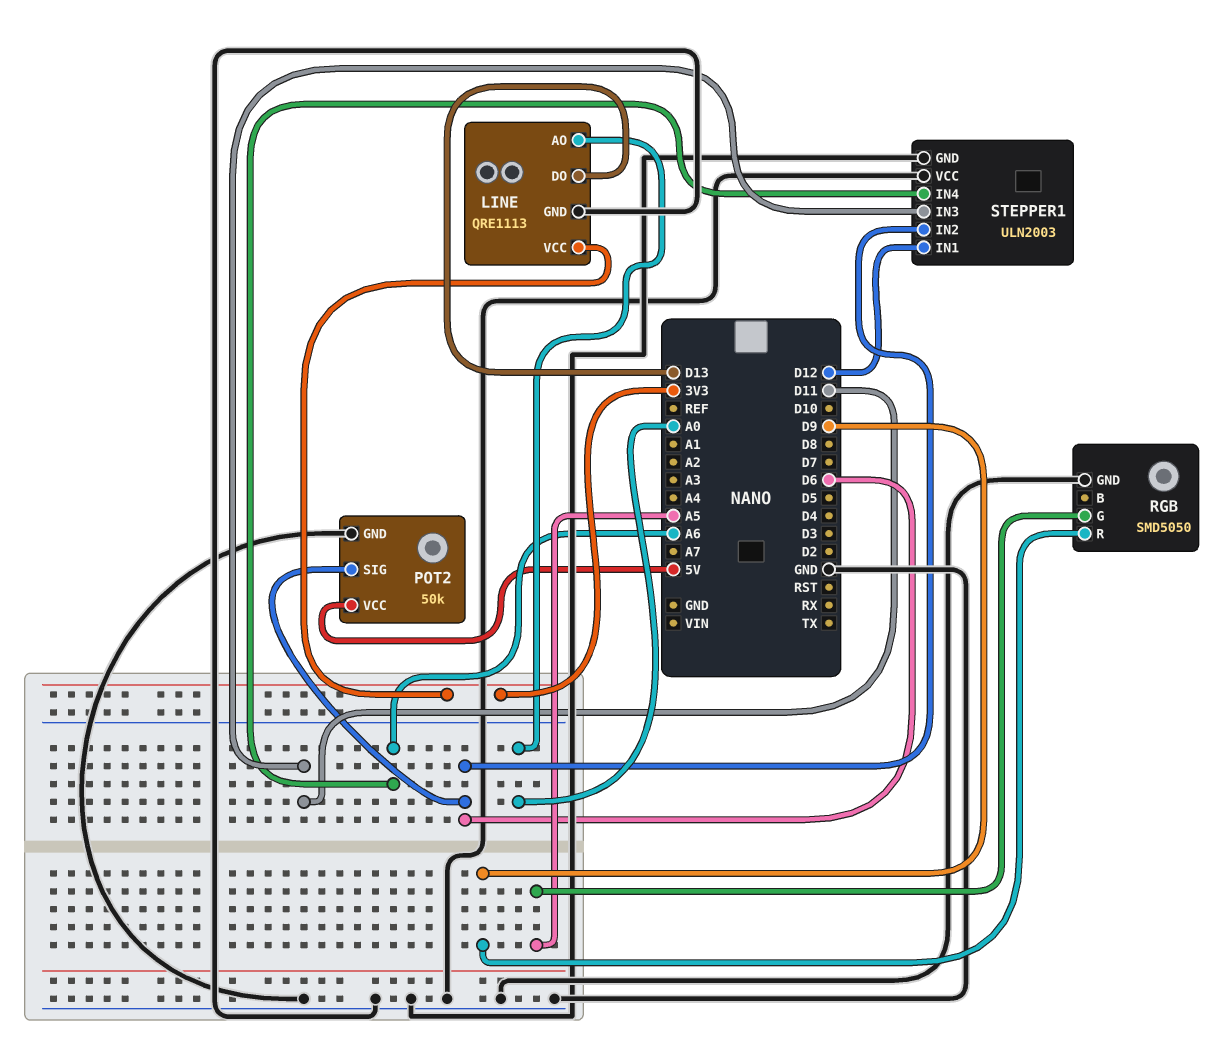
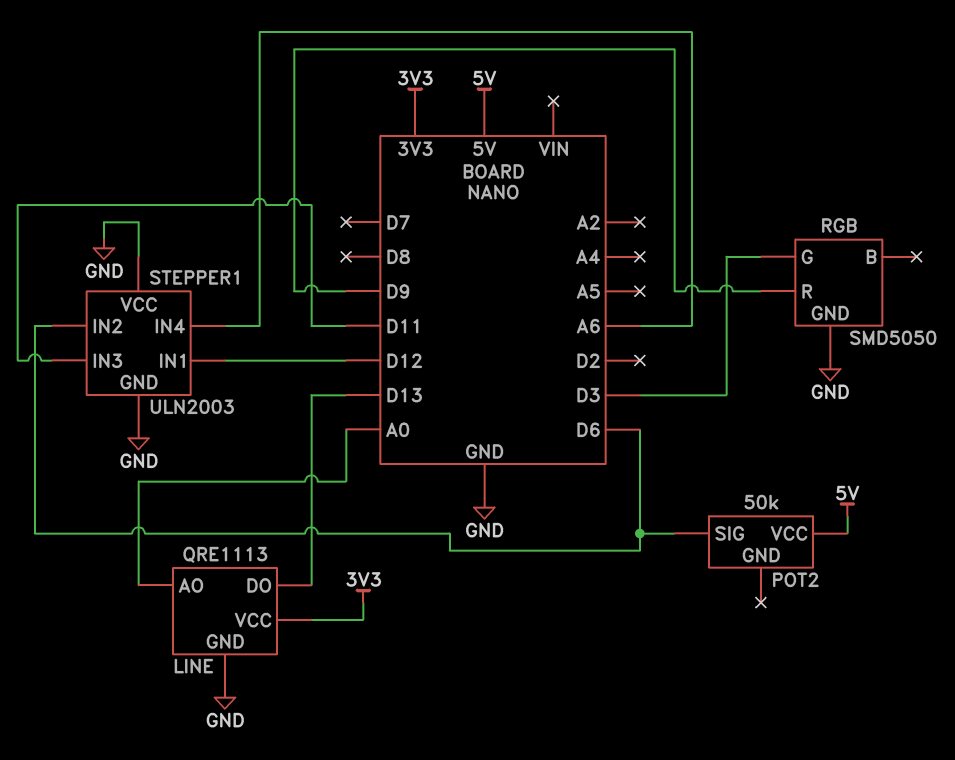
POT2 pin GND: GND -> none
RGB pin G: A5 -> D3

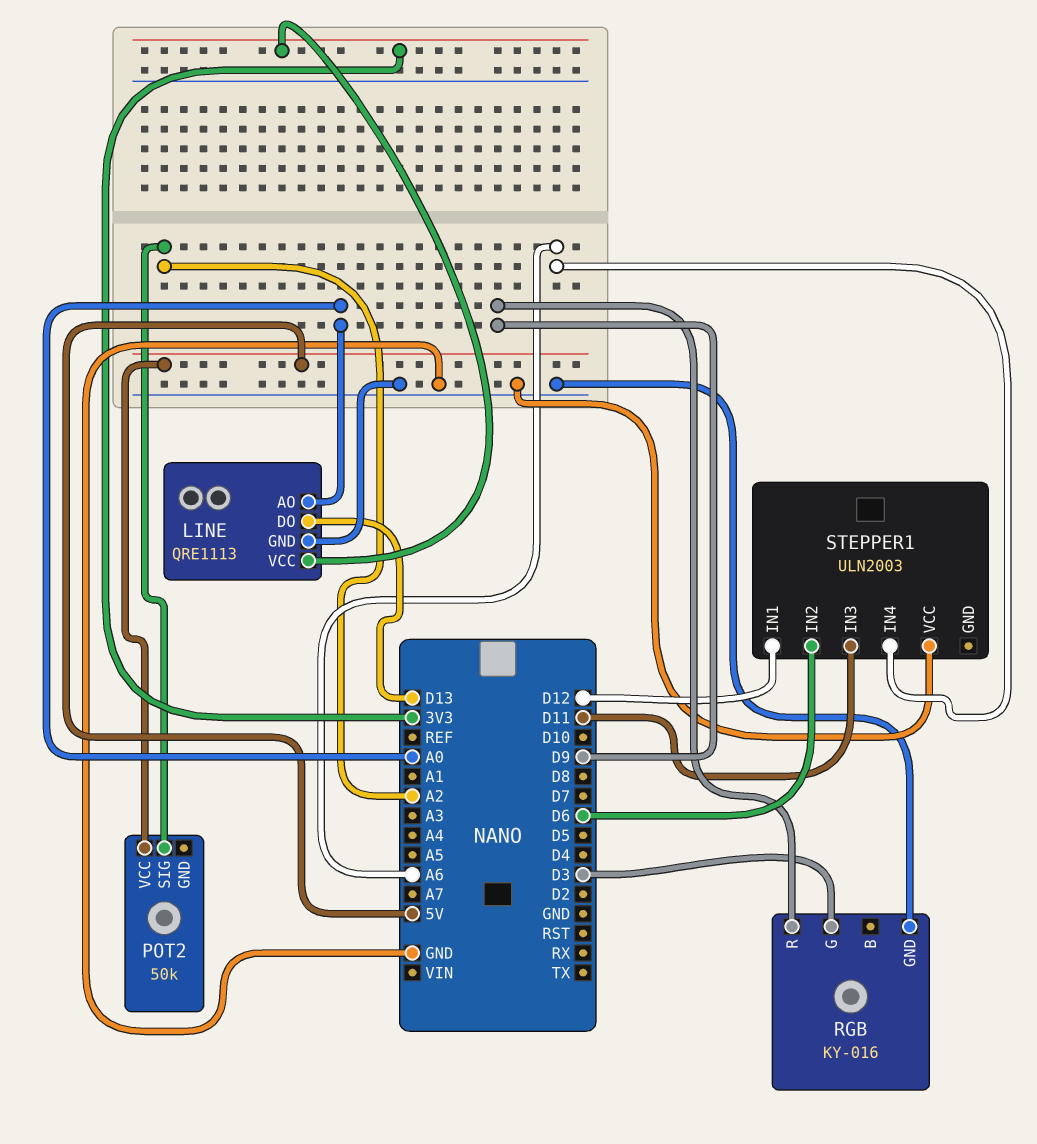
POT2 pin SIG: D6 -> A2
RGB: SMD5050 -> KY-016
STEPPER1 pin GND: GND -> none

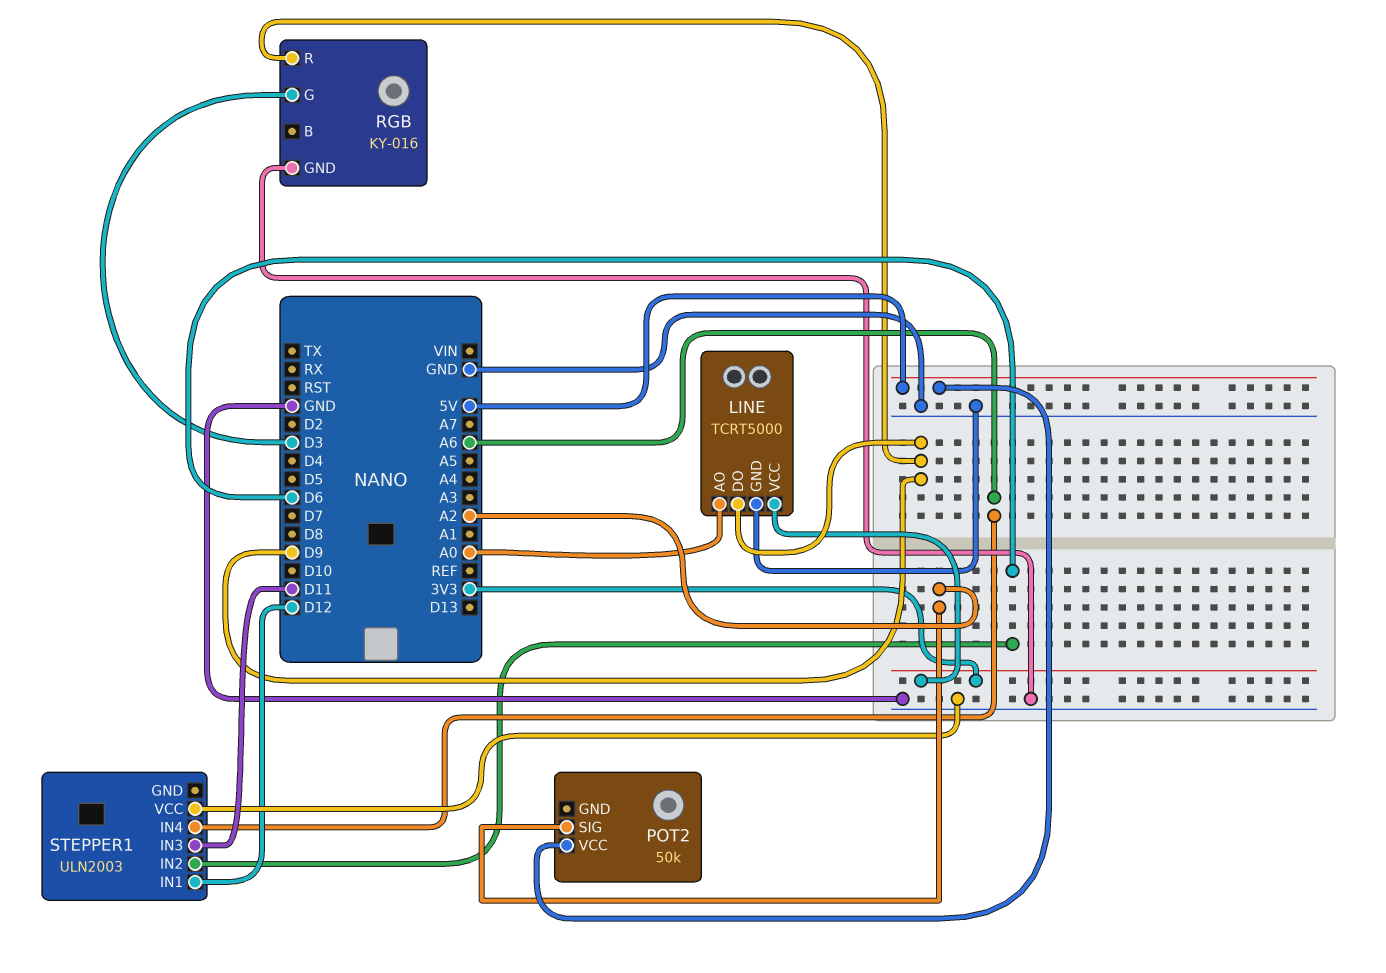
LINE: QRE1113 -> TCRT5000
LINE pin DO: D13 -> D9

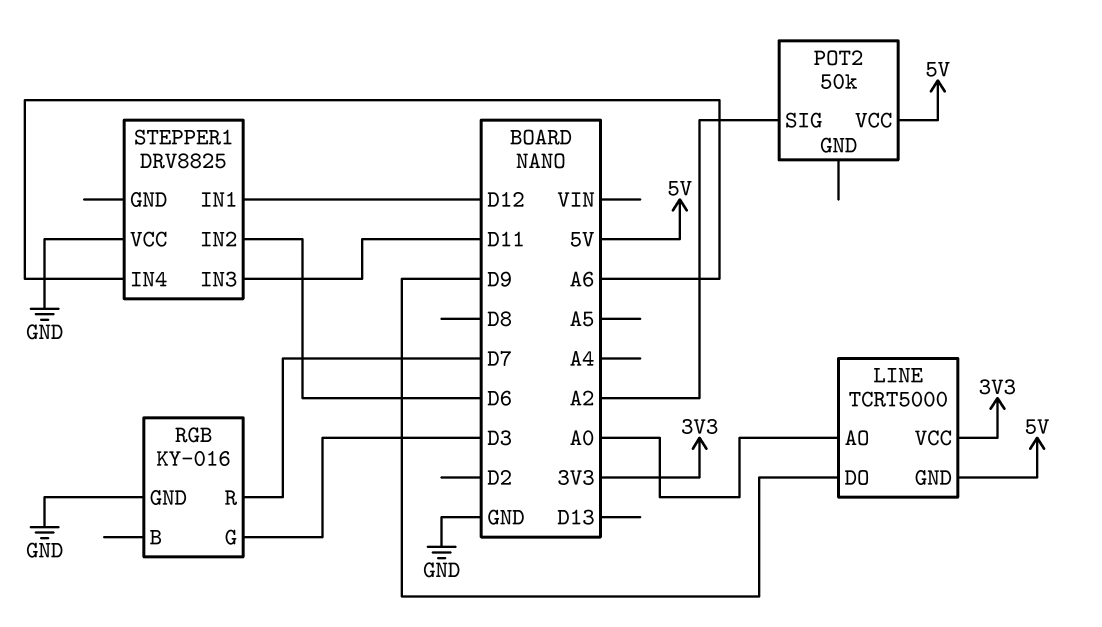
LINE pin GND: GND -> 5V
RGB pin R: D9 -> D7
STEPPER1: ULN2003 -> DRV8825

